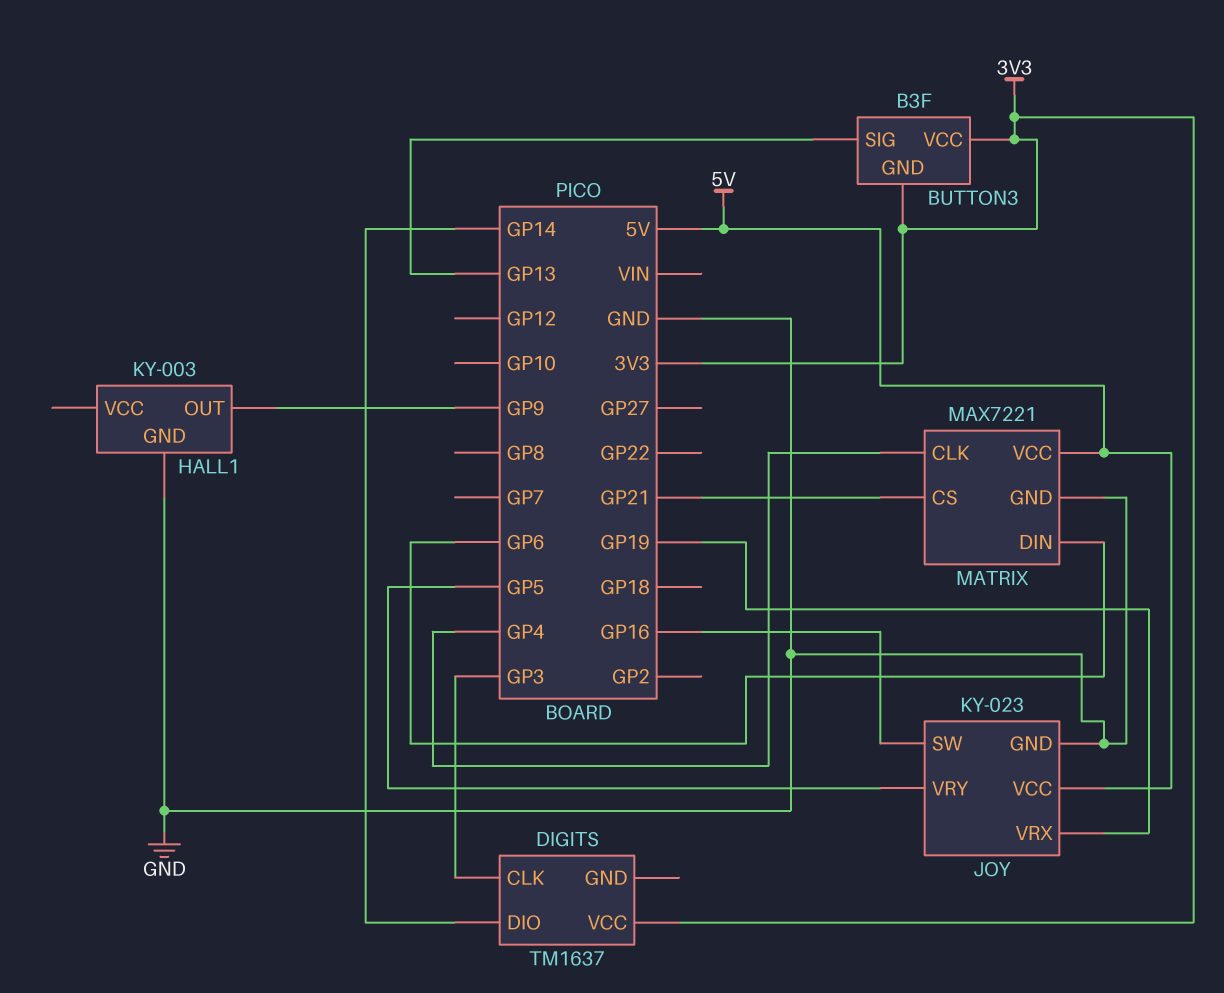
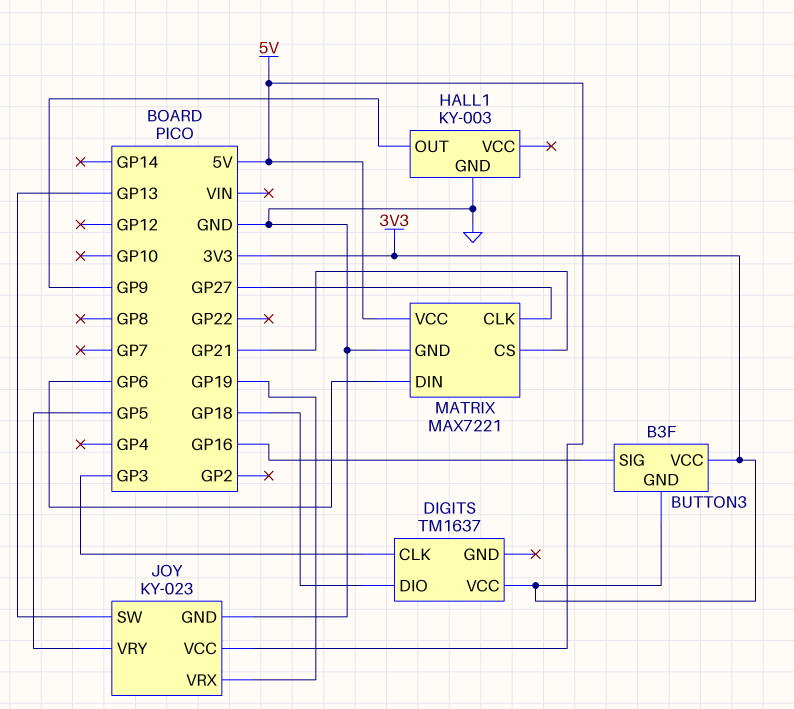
BUTTON3 pin SIG: GP13 -> GP16
DIGITS pin DIO: GP14 -> GP18
JOY pin SW: GP16 -> GP13
MATRIX pin CLK: GP4 -> GP27

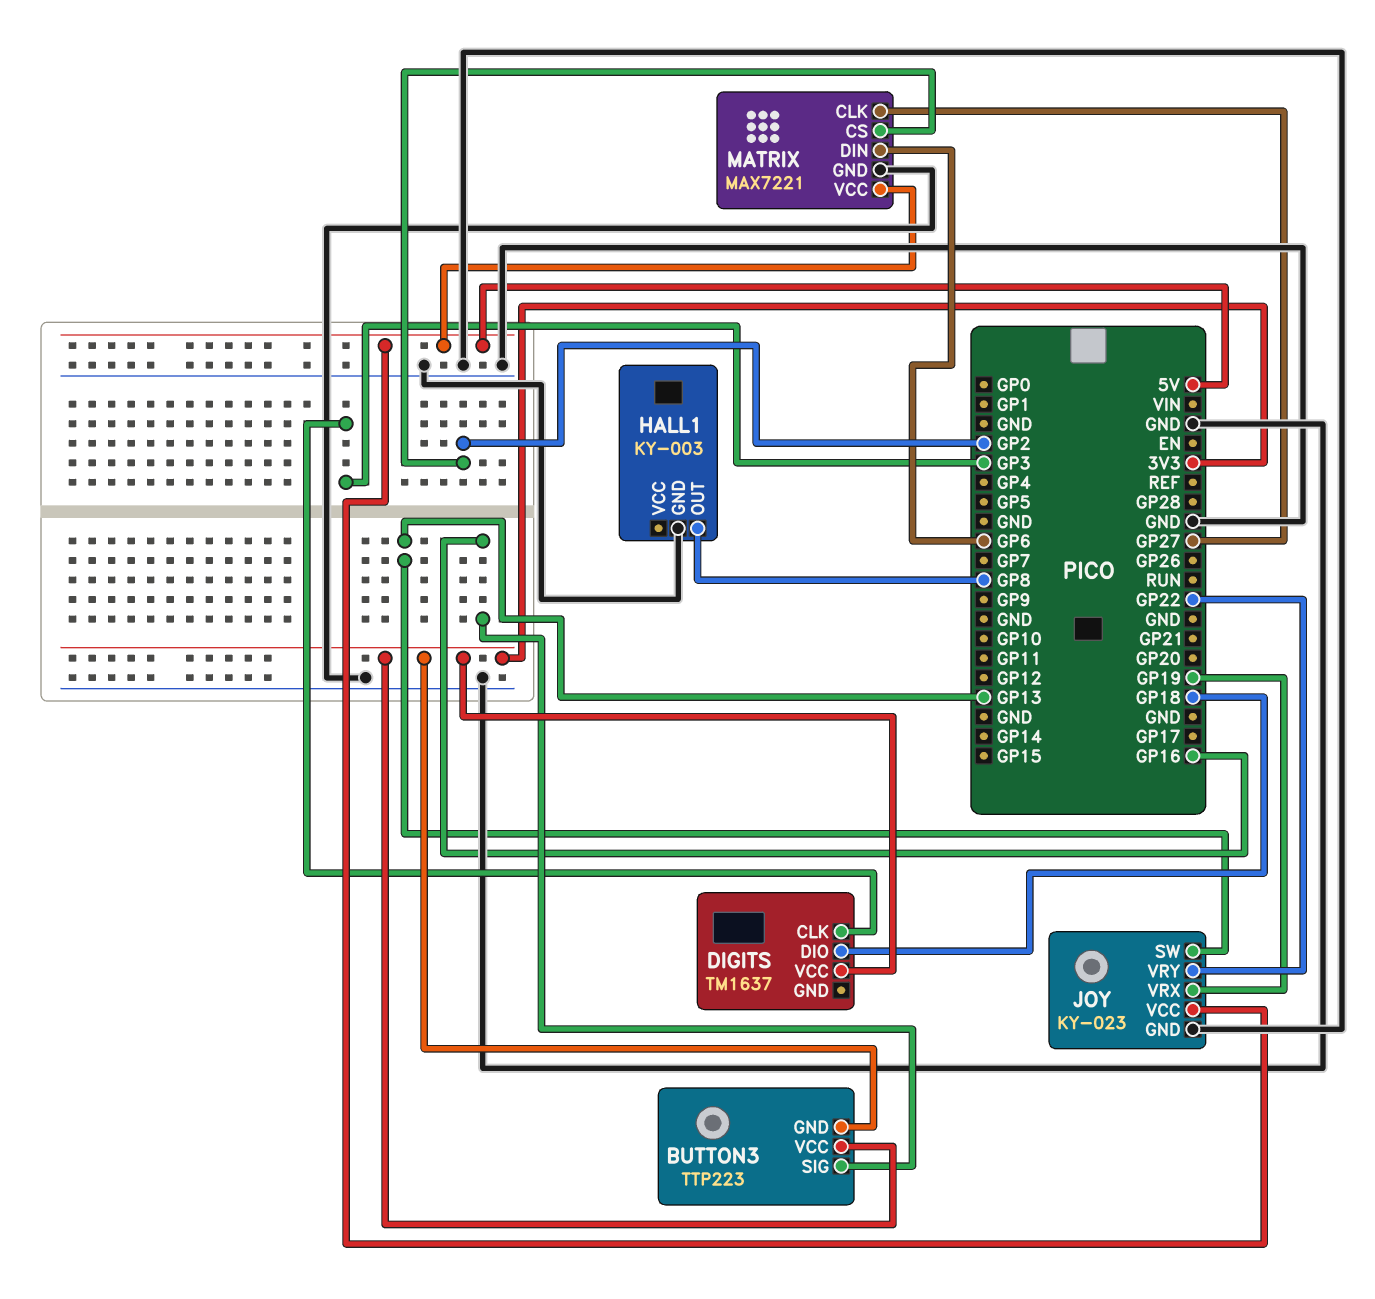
BUTTON3: B3F -> TTP223
HALL1 pin OUT: GP9 -> GP8
JOY pin VRY: GP5 -> GP22
MATRIX pin CS: GP21 -> GP2

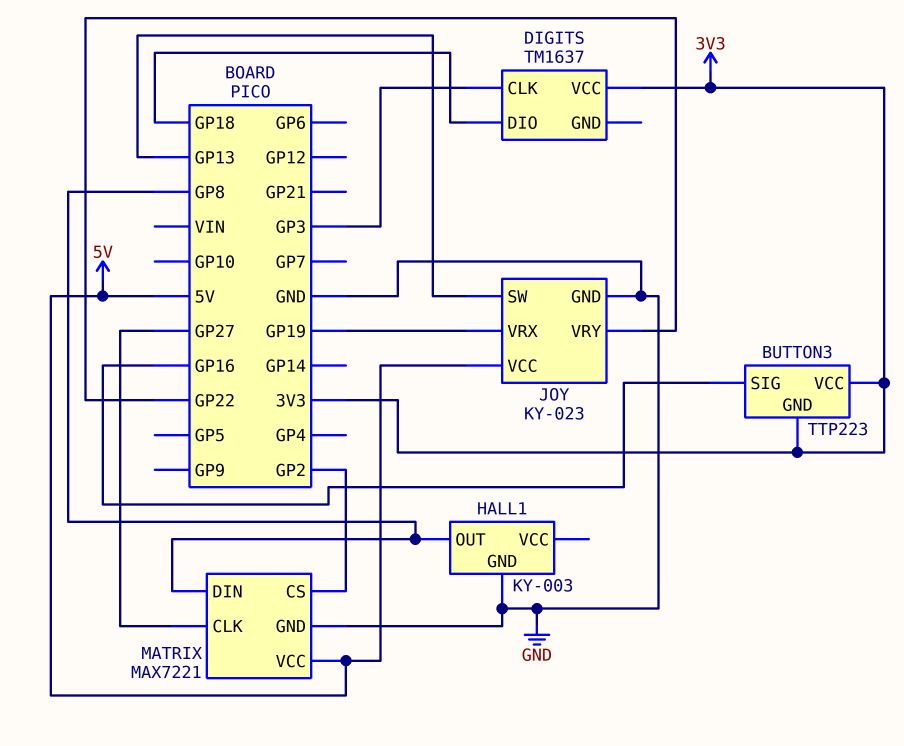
MATRIX pin DIN: GP6 -> GP8

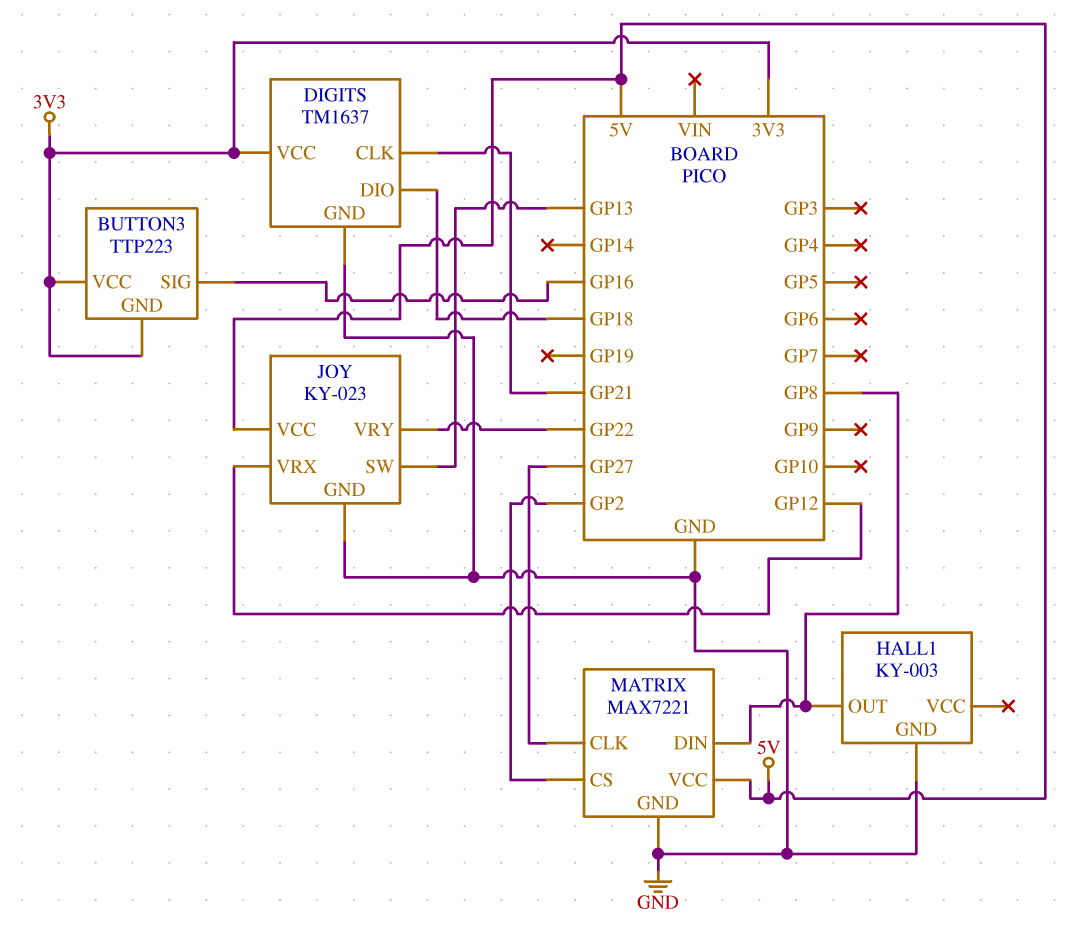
DIGITS pin CLK: GP3 -> GP21
DIGITS pin GND: none -> GND
JOY pin VRX: GP19 -> GP12

